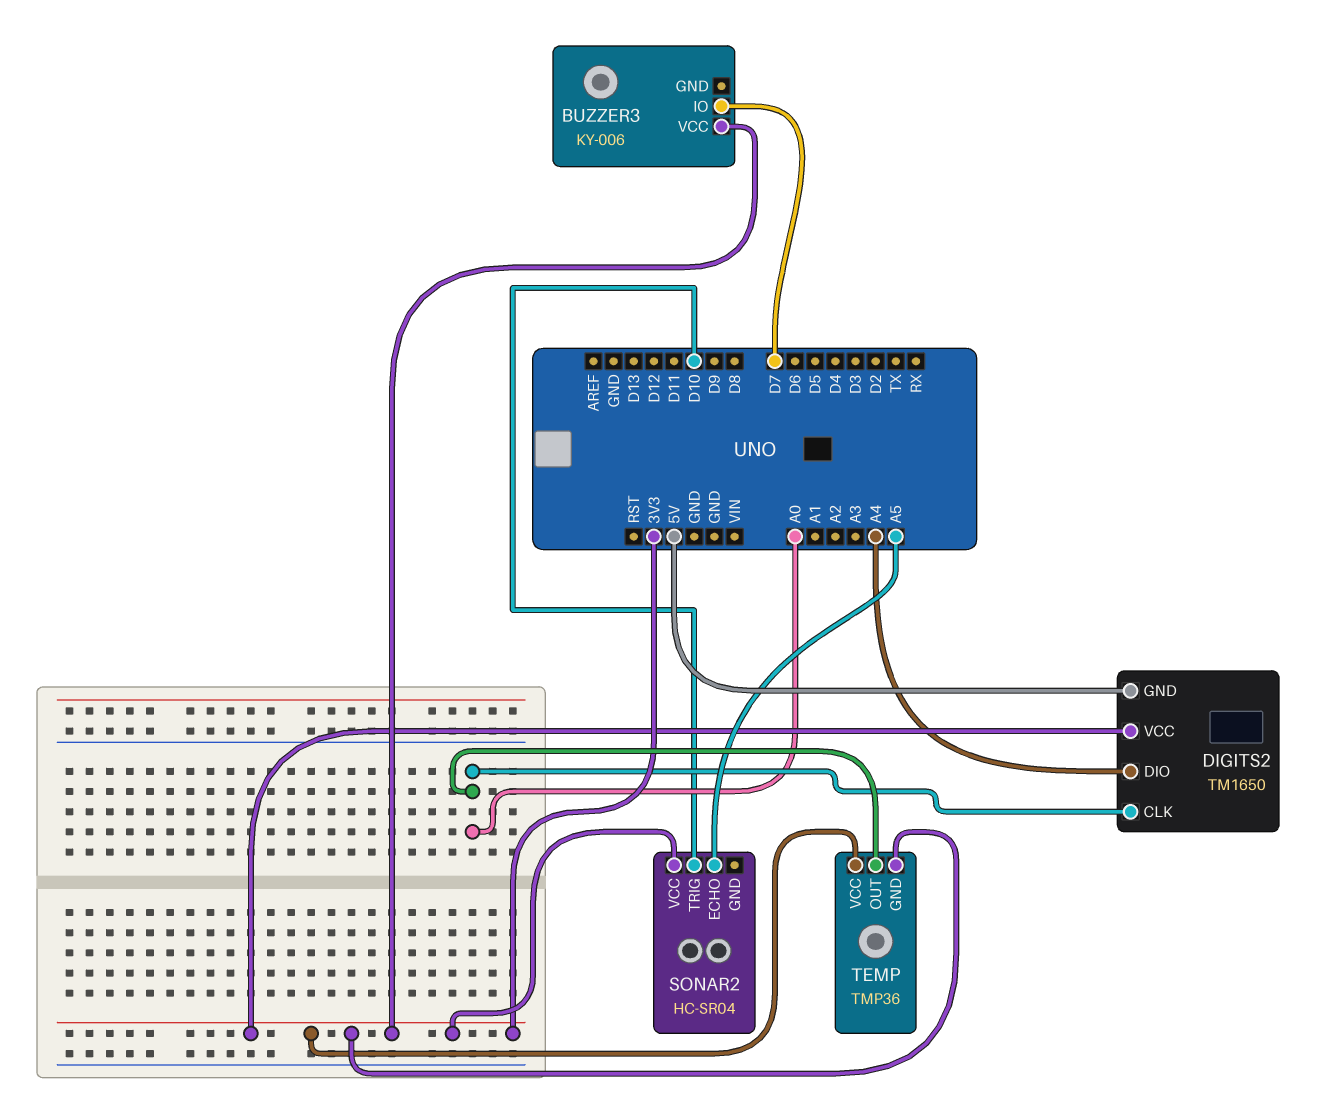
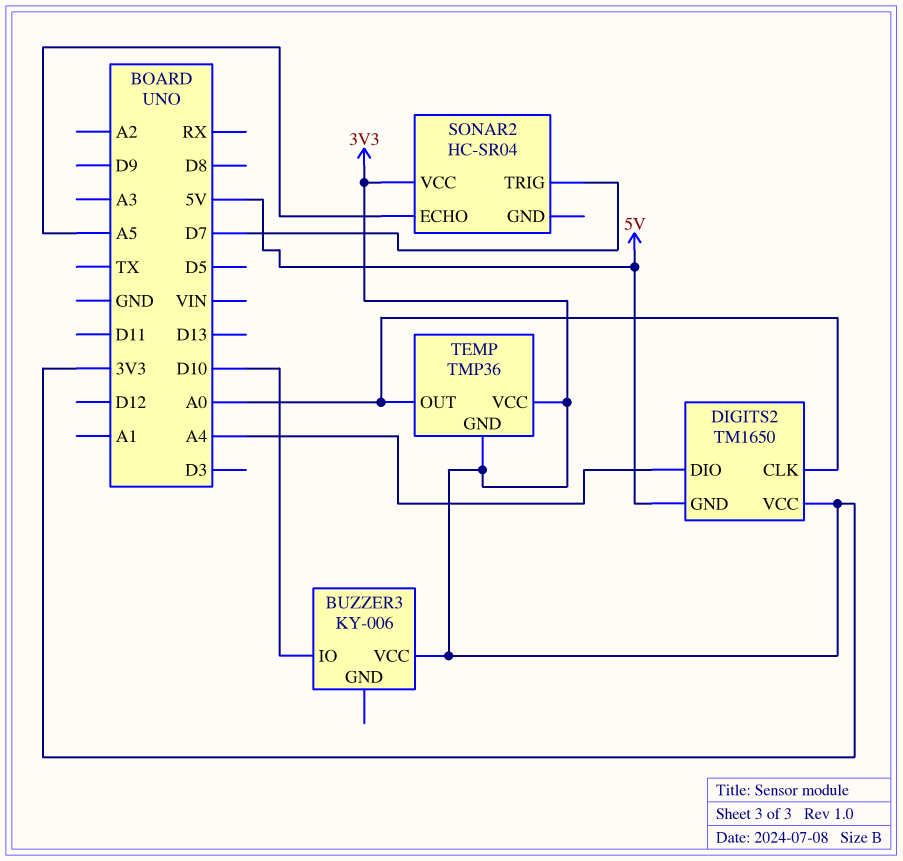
BUZZER3 pin IO: D7 -> D10
SONAR2 pin TRIG: D10 -> D7

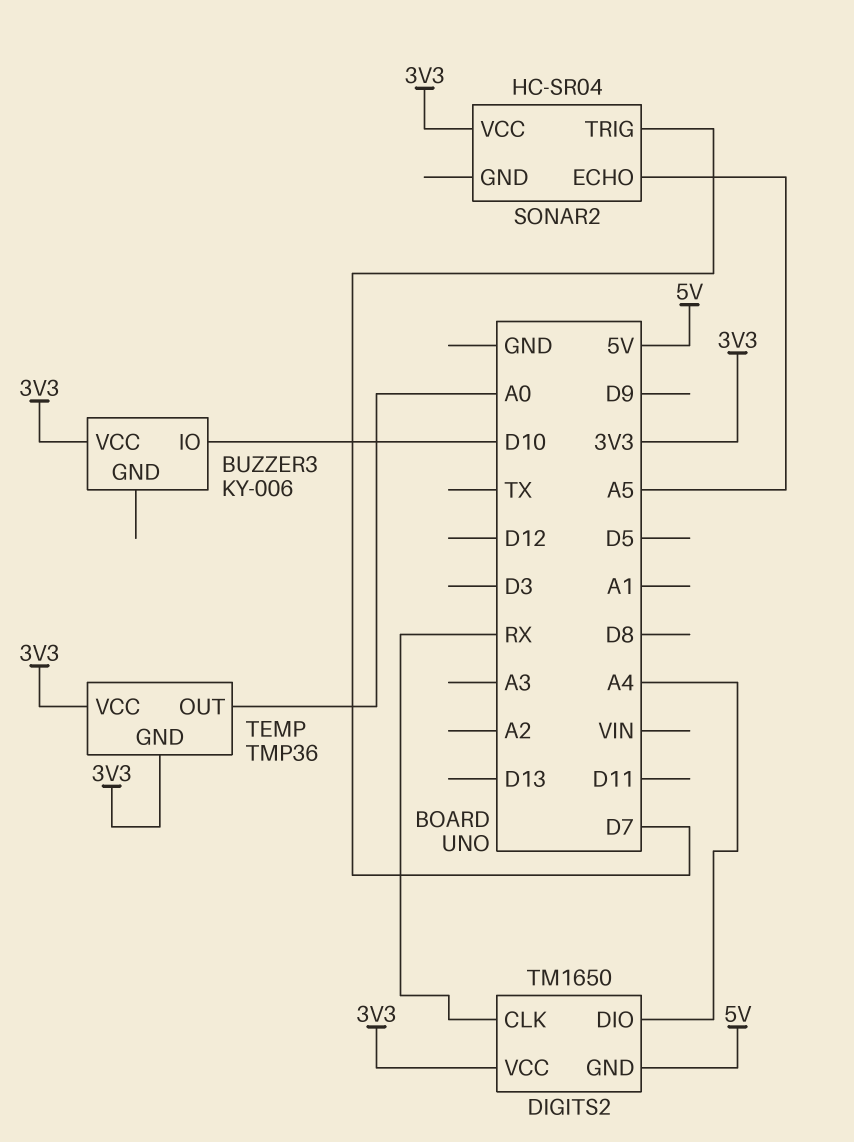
DIGITS2 pin CLK: A0 -> RX

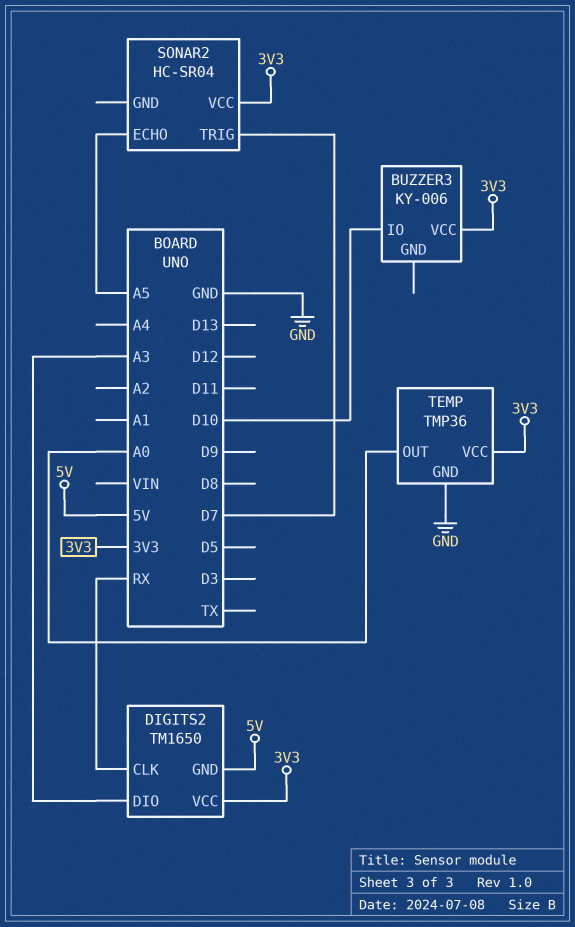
DIGITS2 pin DIO: A4 -> A3
TEMP pin GND: 3V3 -> GND

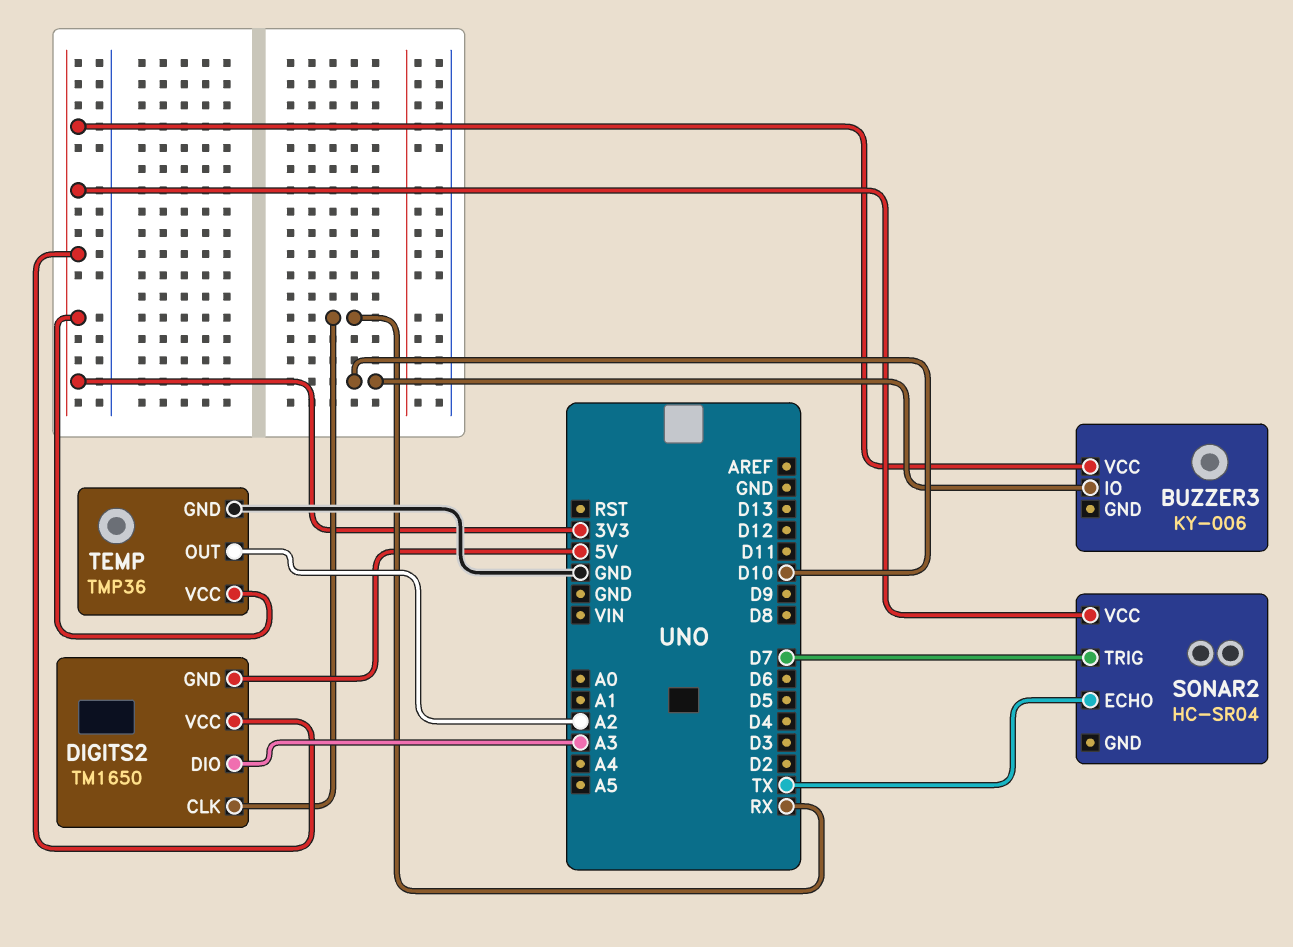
SONAR2 pin ECHO: A5 -> TX
TEMP pin OUT: A0 -> A2

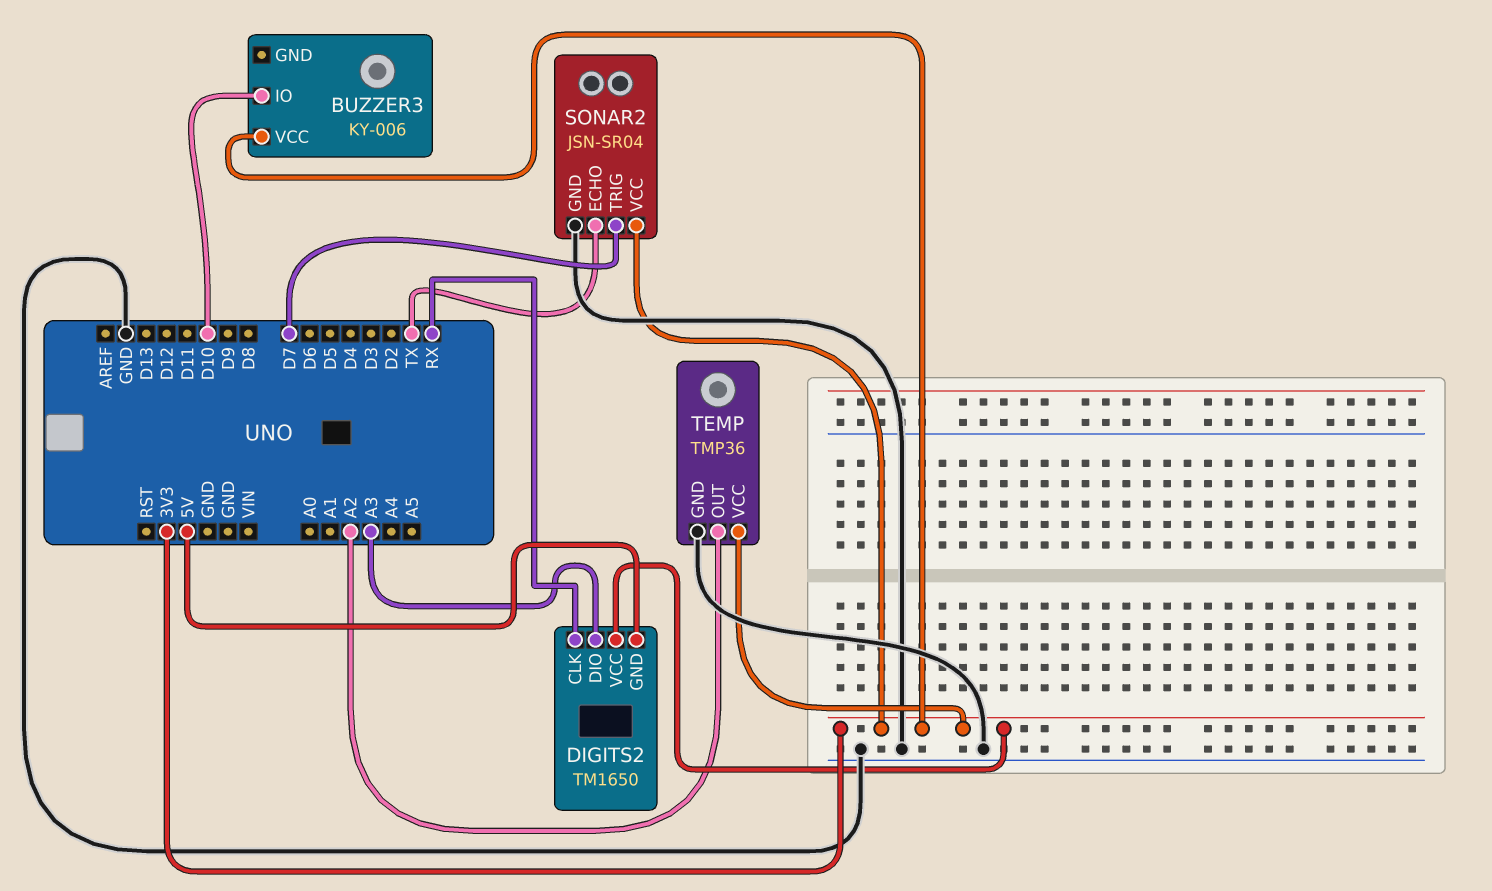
SONAR2: HC-SR04 -> JSN-SR04
SONAR2 pin GND: none -> GND

